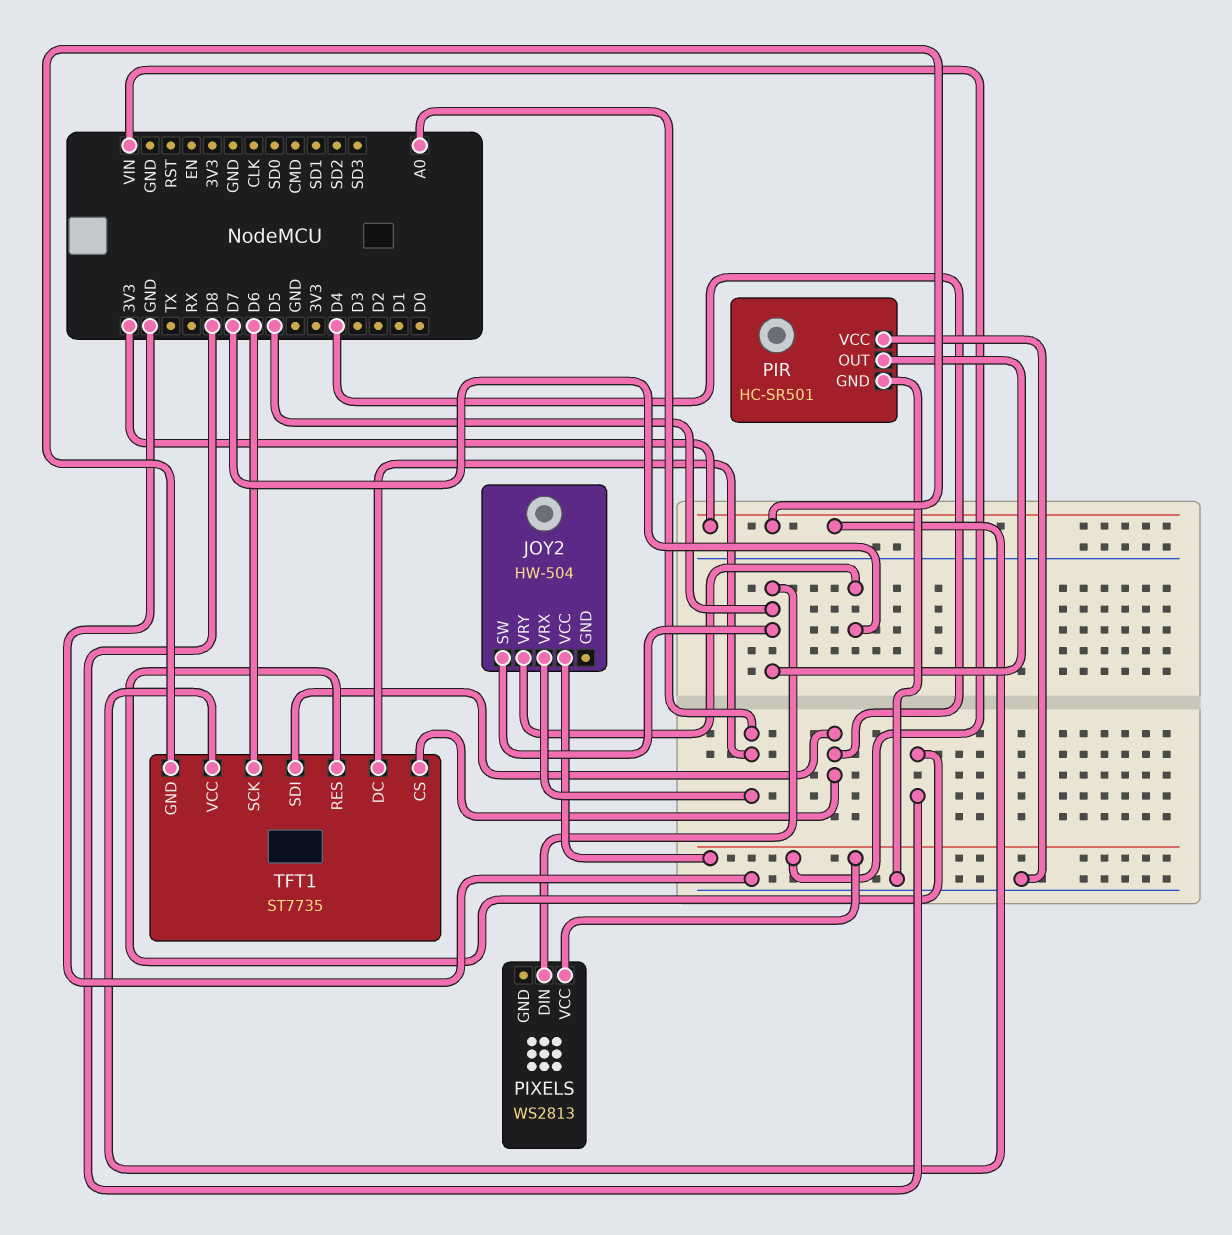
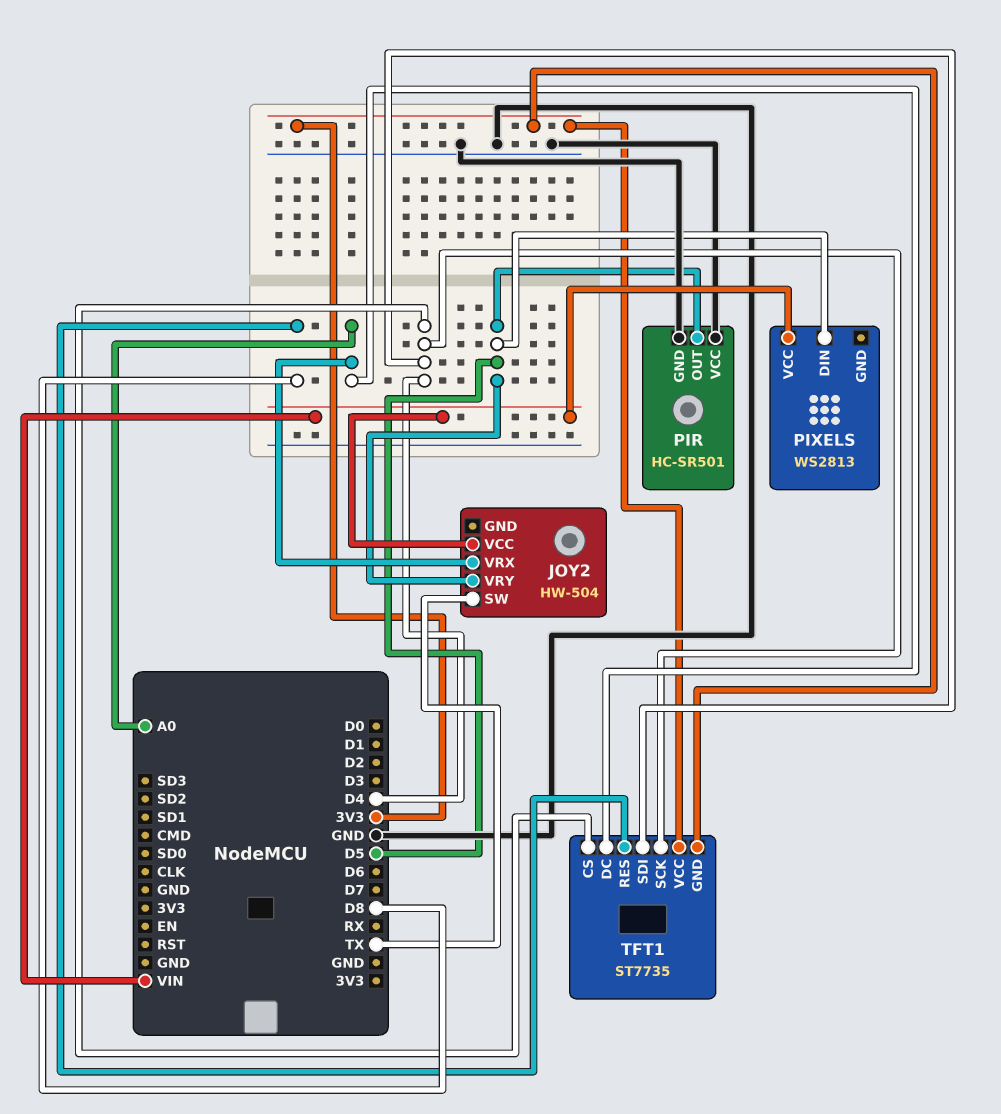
JOY2 pin SW: D5 -> TX
JOY2 pin VRY: D7 -> D5
TFT1 pin SCK: D6 -> D4

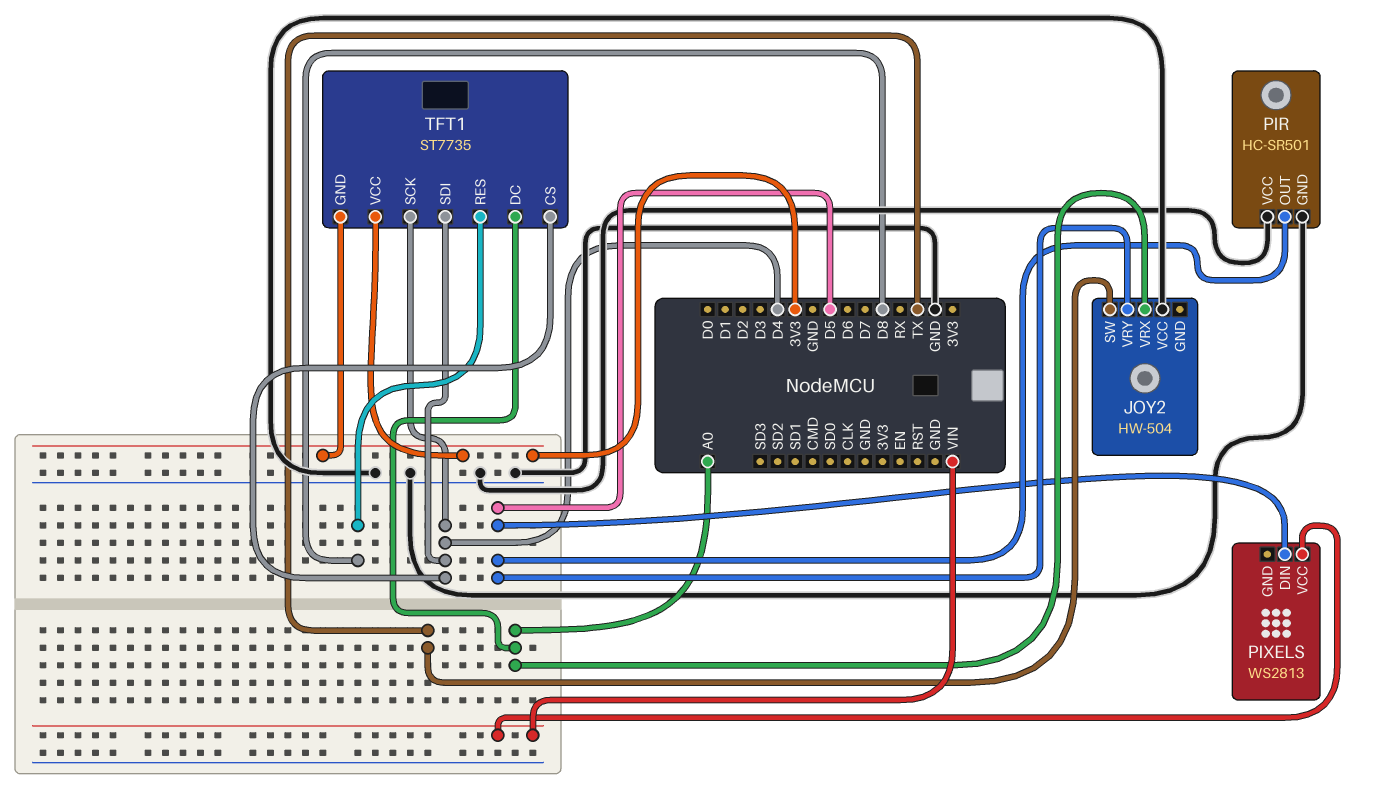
JOY2 pin VCC: VIN -> GND

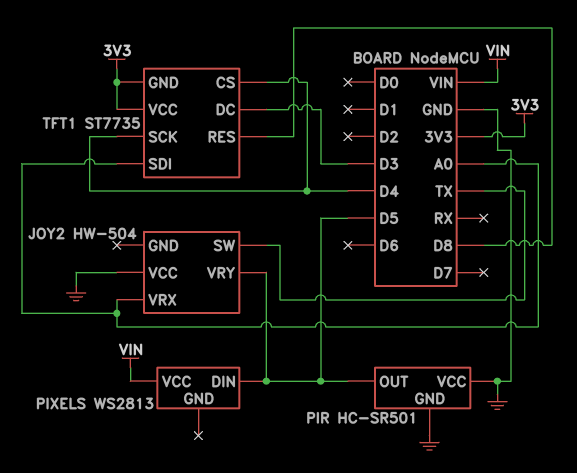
TFT1 pin DC: A0 -> D3
TFT1 pin SDI: D4 -> A0

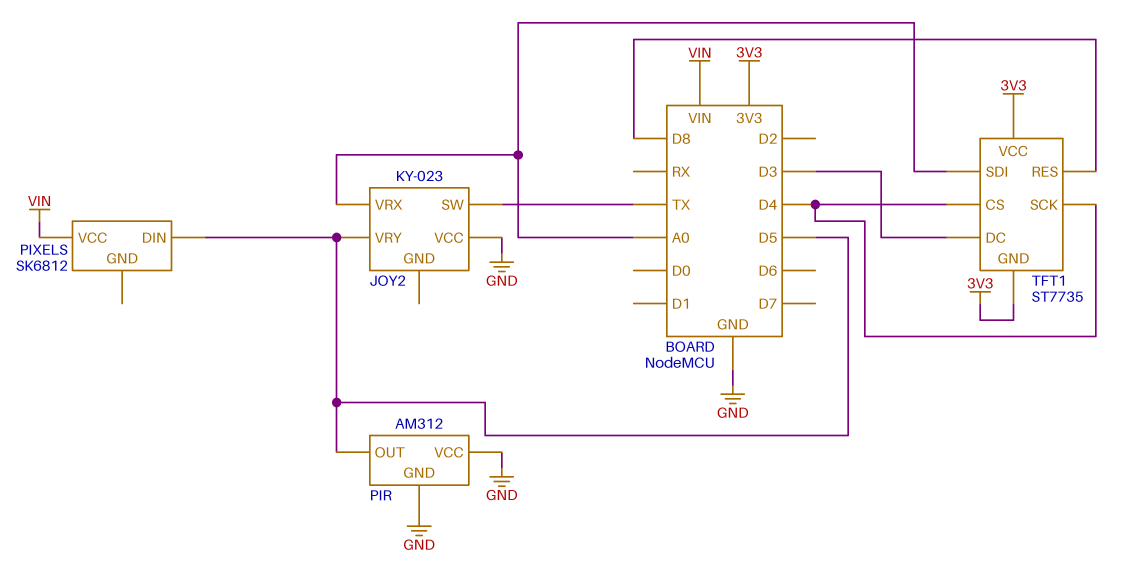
JOY2: HW-504 -> KY-023
PIR: HC-SR501 -> AM312
PIXELS: WS2813 -> SK6812

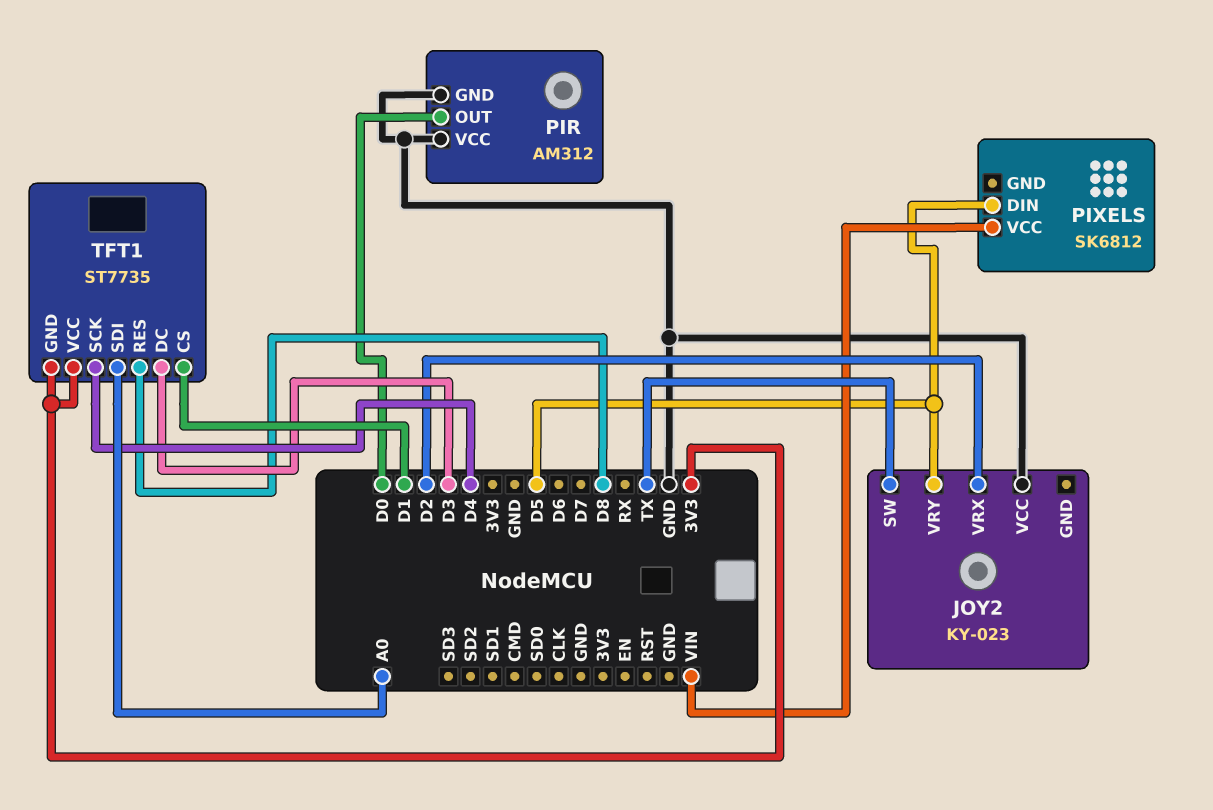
JOY2 pin VRX: A0 -> D2
PIR pin OUT: D5 -> D0
TFT1 pin CS: D4 -> D1

